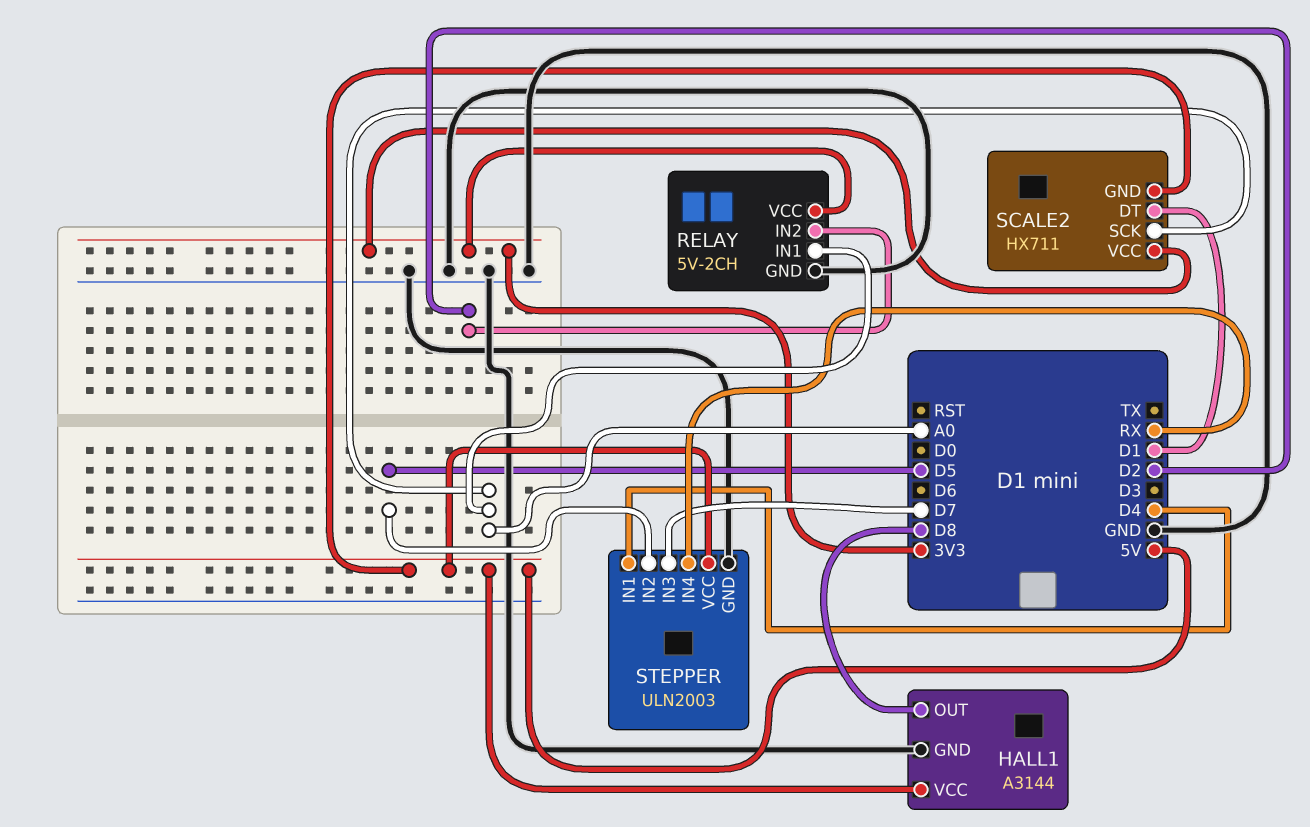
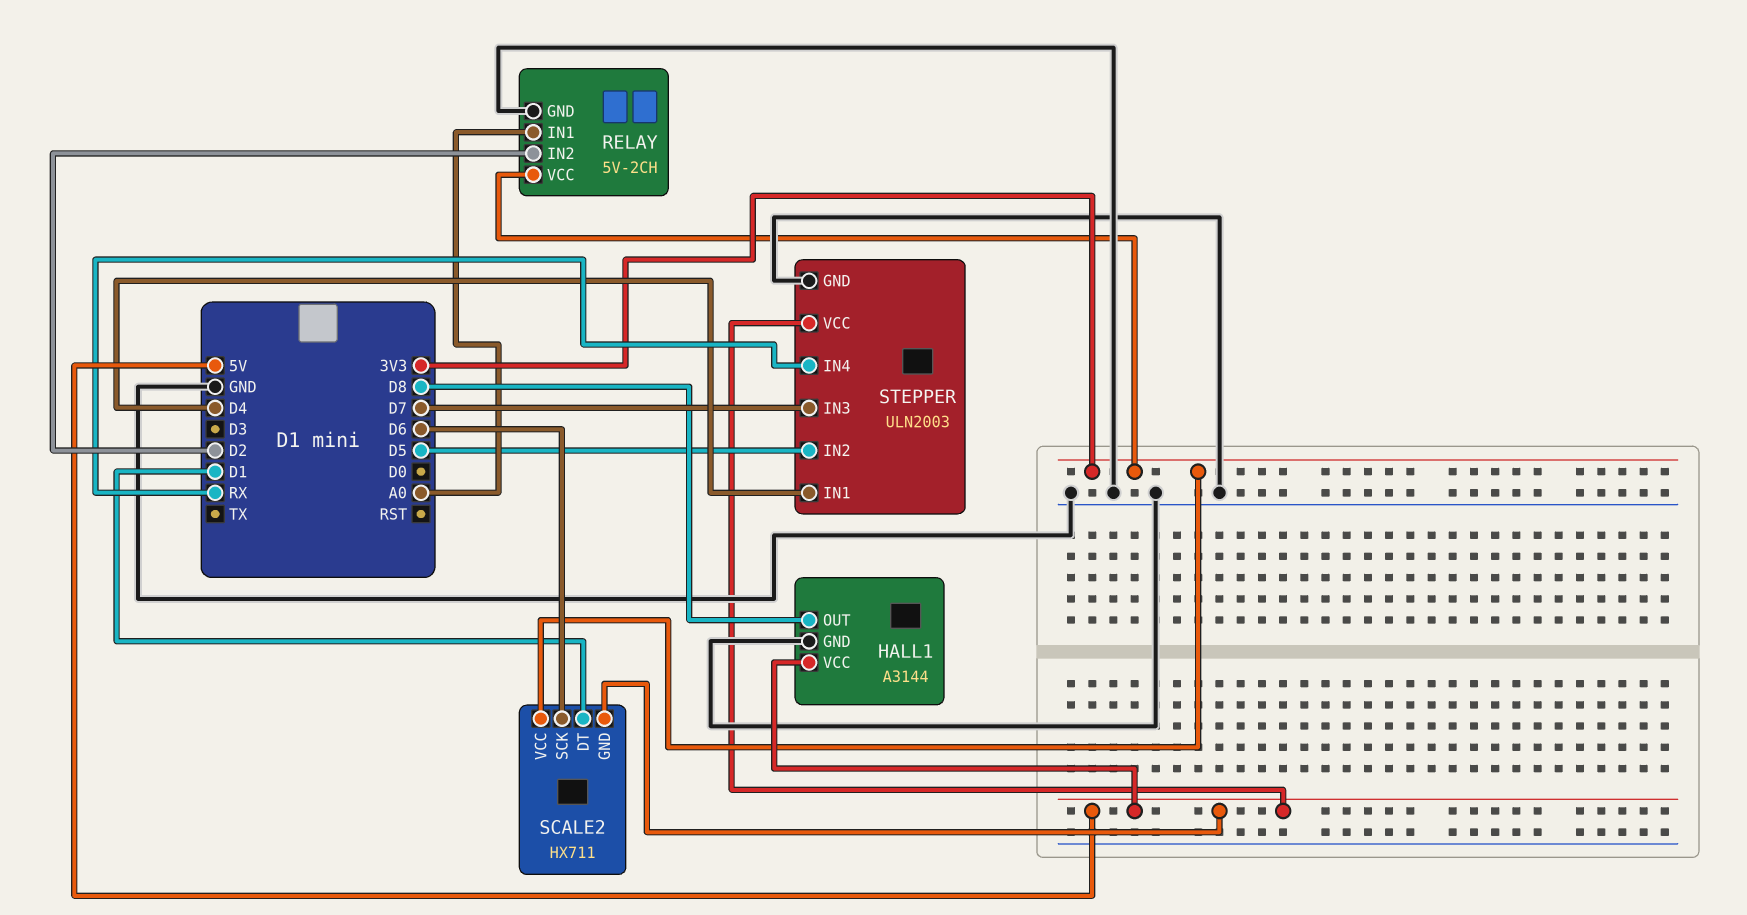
SCALE2 pin SCK: A0 -> D6

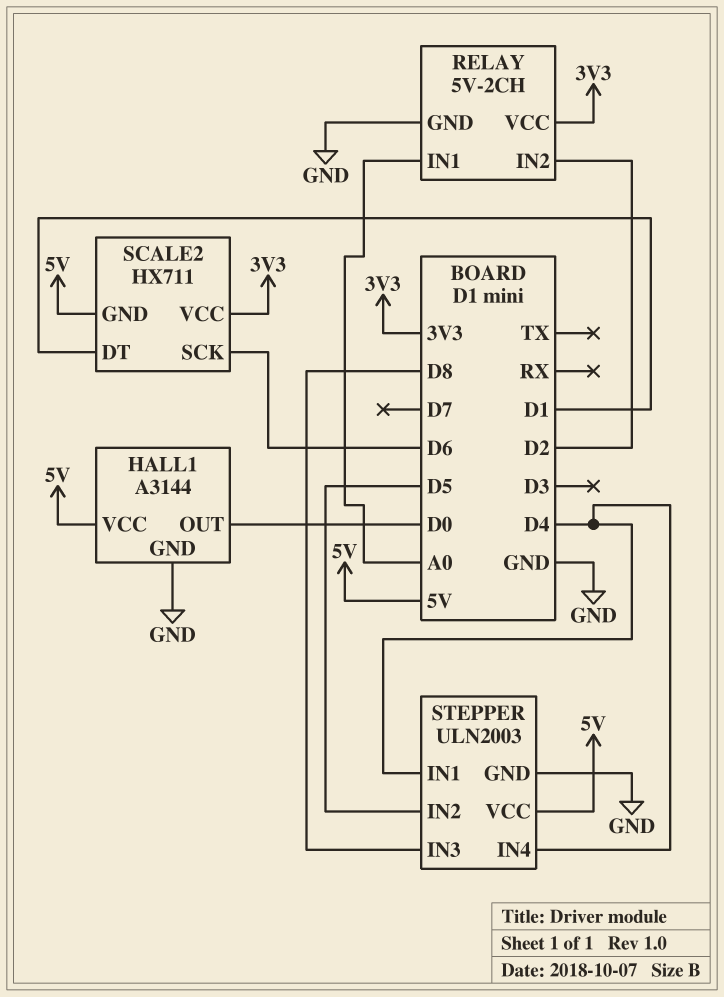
HALL1 pin OUT: D8 -> D0
STEPPER pin IN3: D7 -> D8
STEPPER pin IN4: RX -> D4

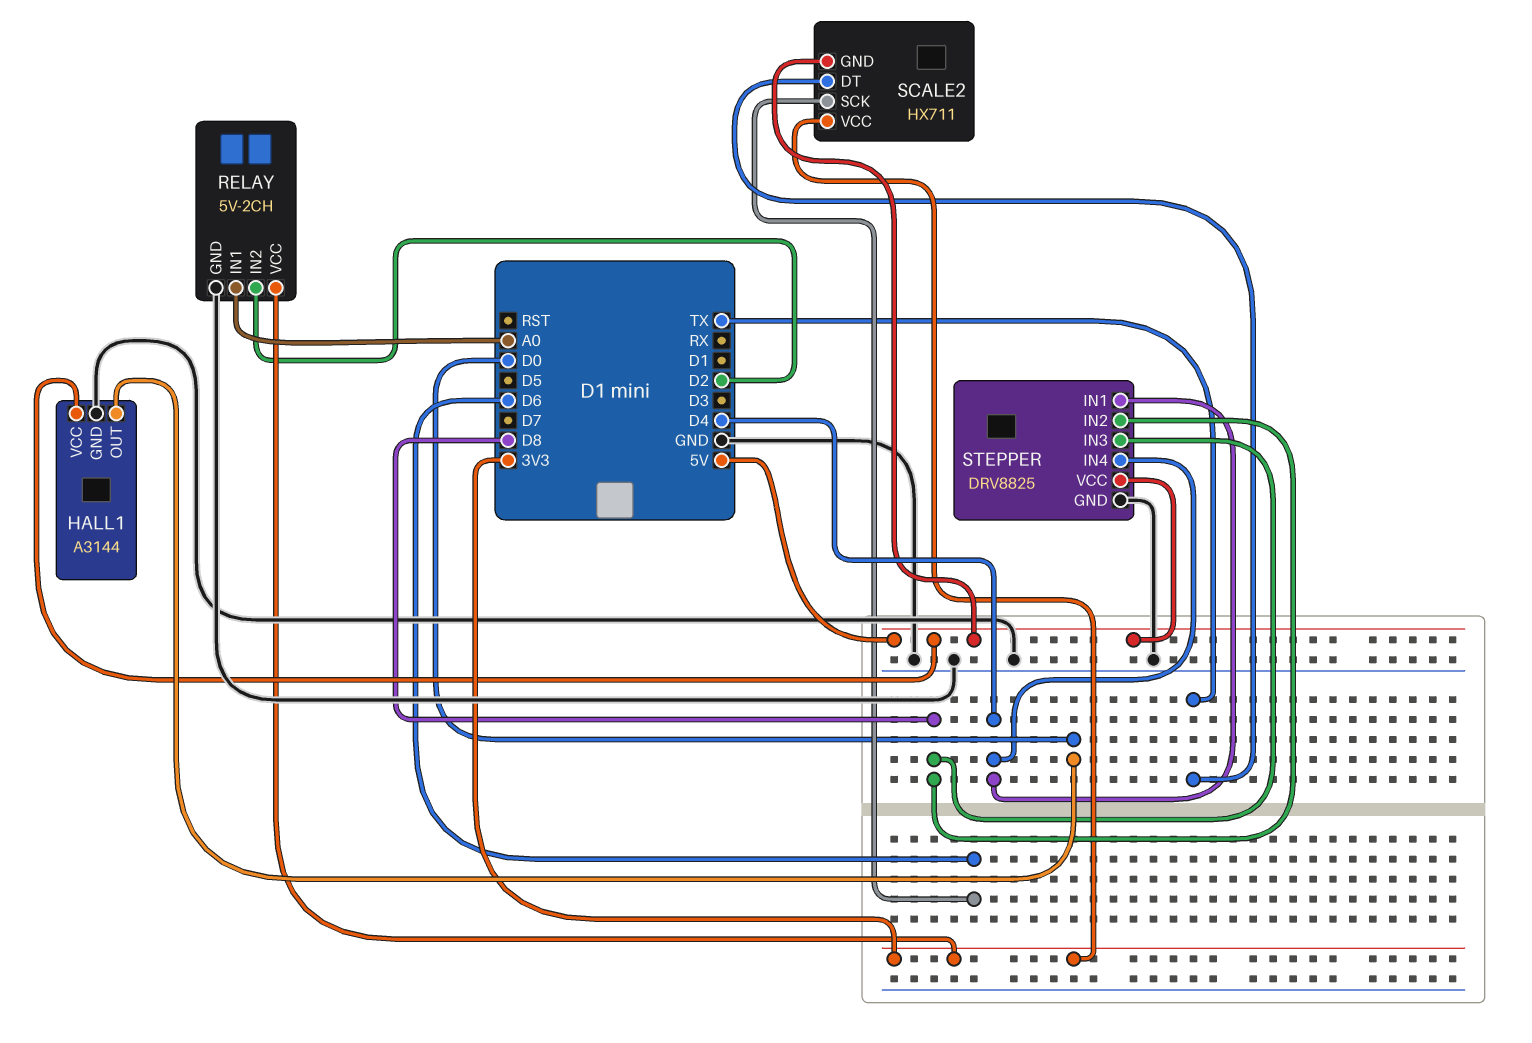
SCALE2 pin DT: D1 -> TX
STEPPER: ULN2003 -> DRV8825
STEPPER pin IN2: D5 -> D8

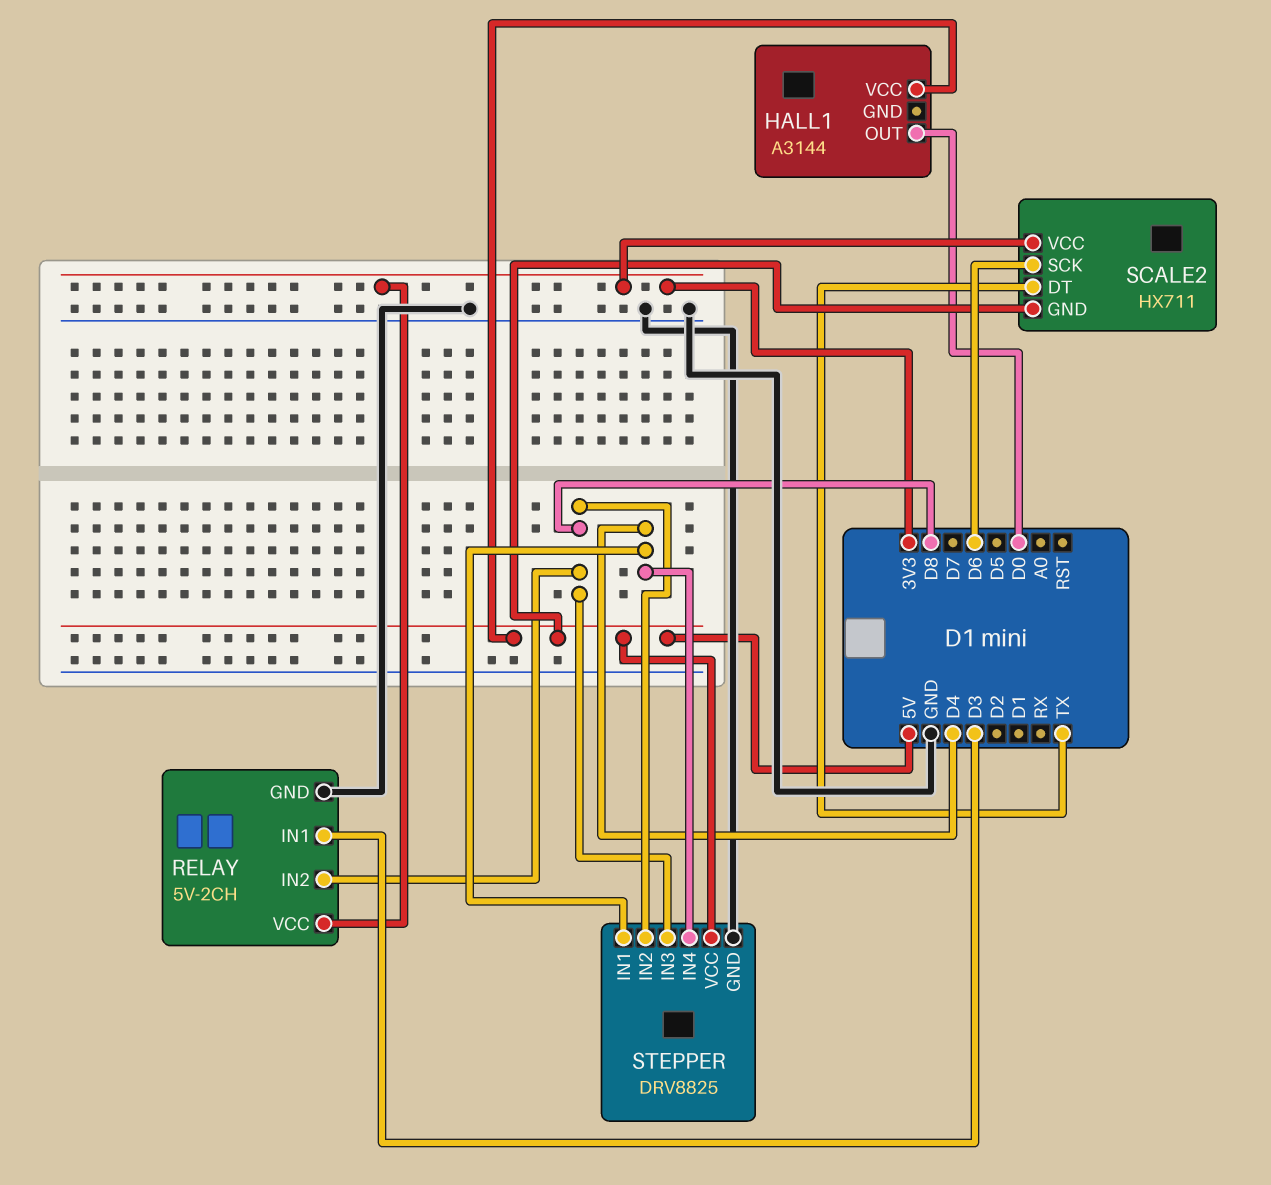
HALL1 pin GND: GND -> none
RELAY pin IN1: A0 -> D3
RELAY pin IN2: D2 -> D8

